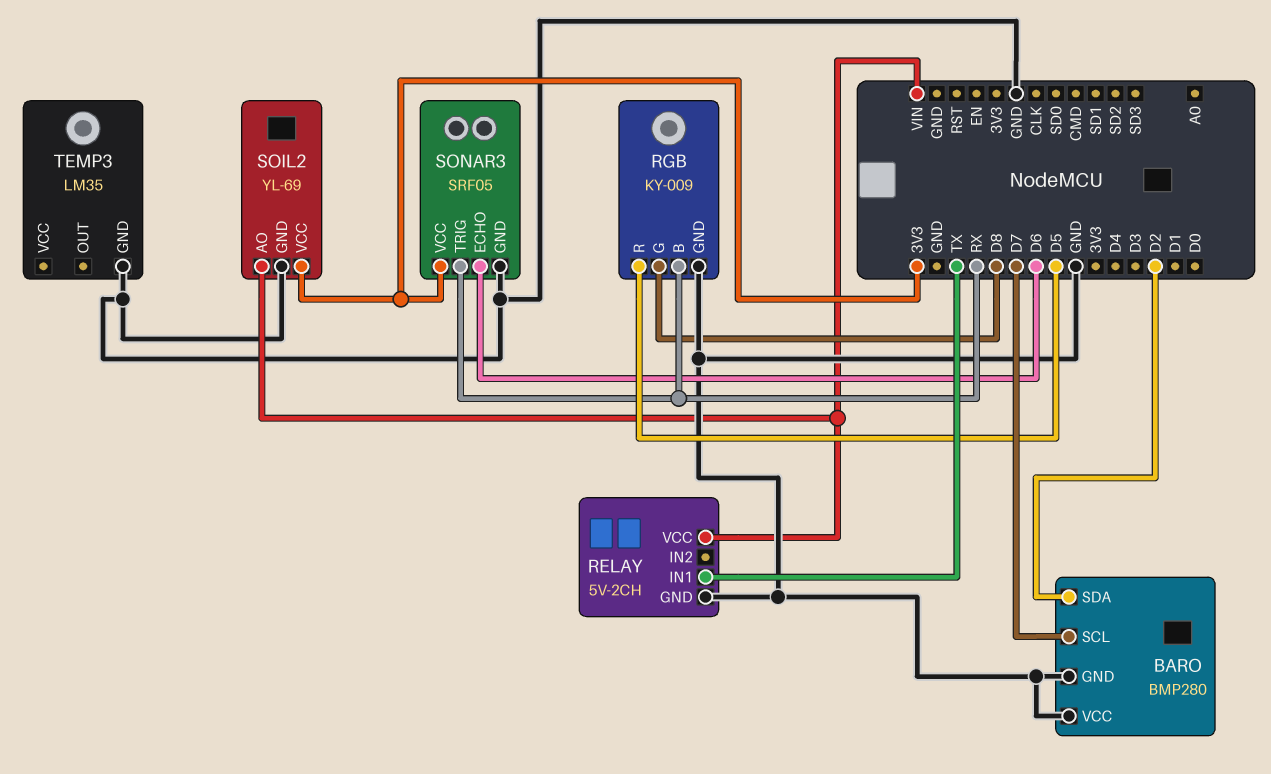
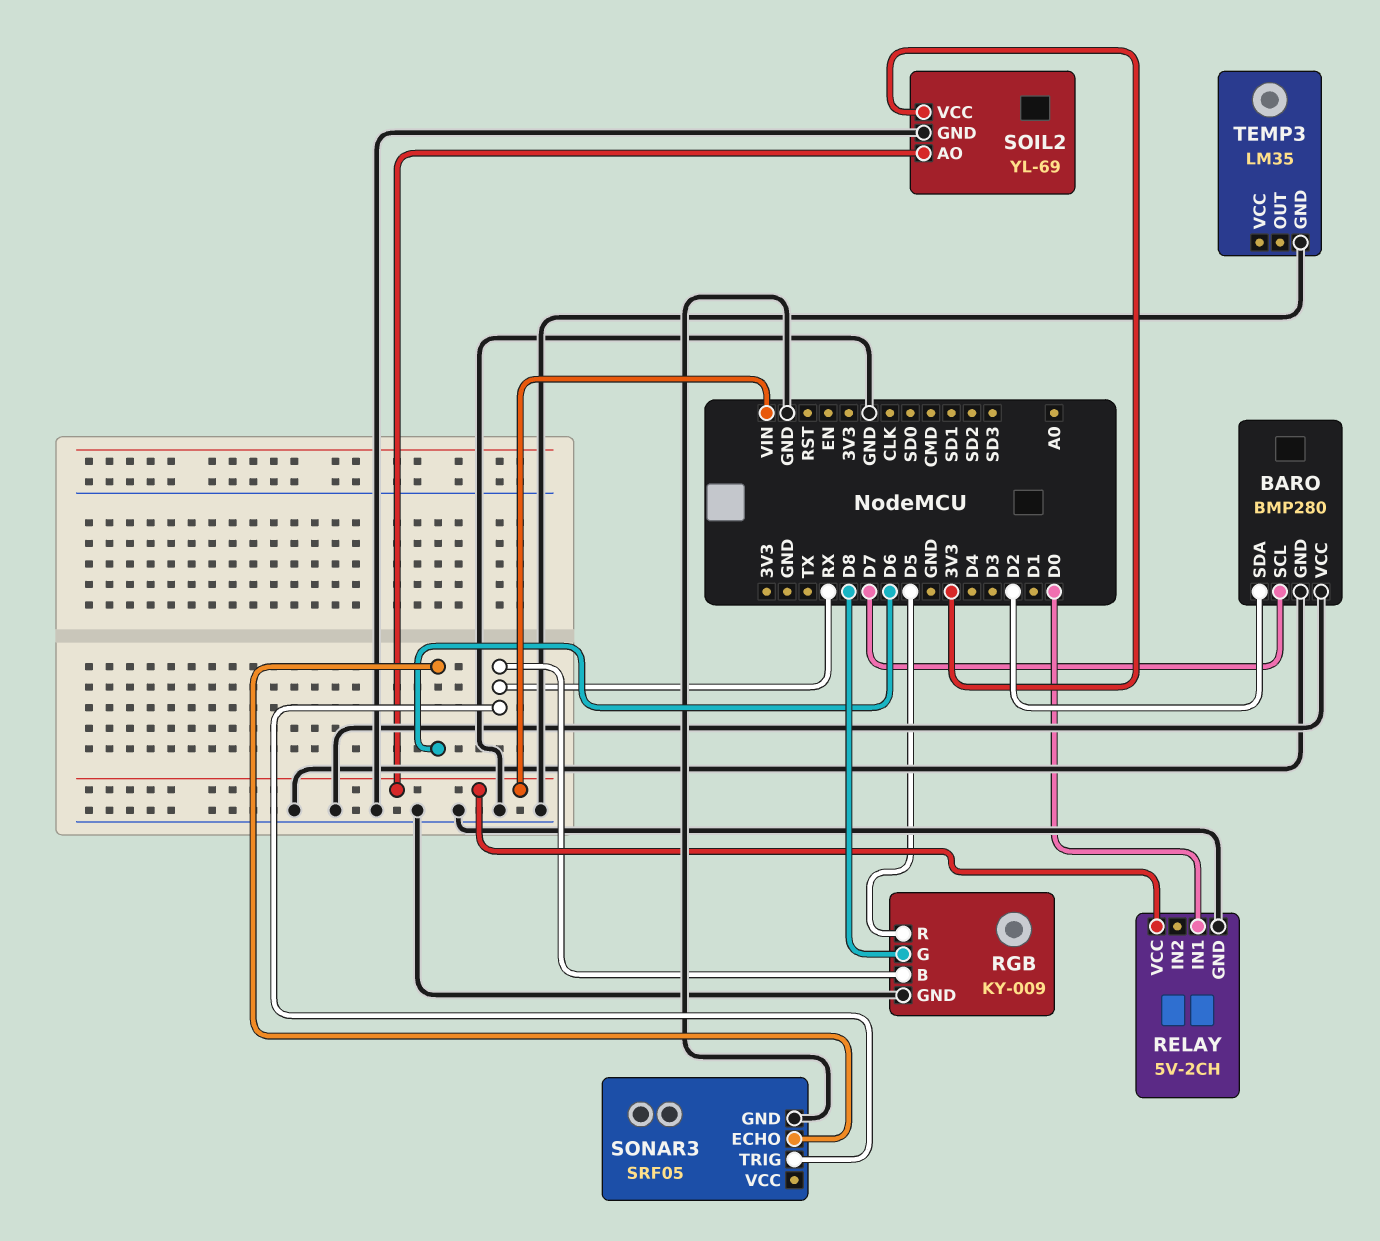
RELAY pin IN1: TX -> D0
SONAR3 pin VCC: 3V3 -> none

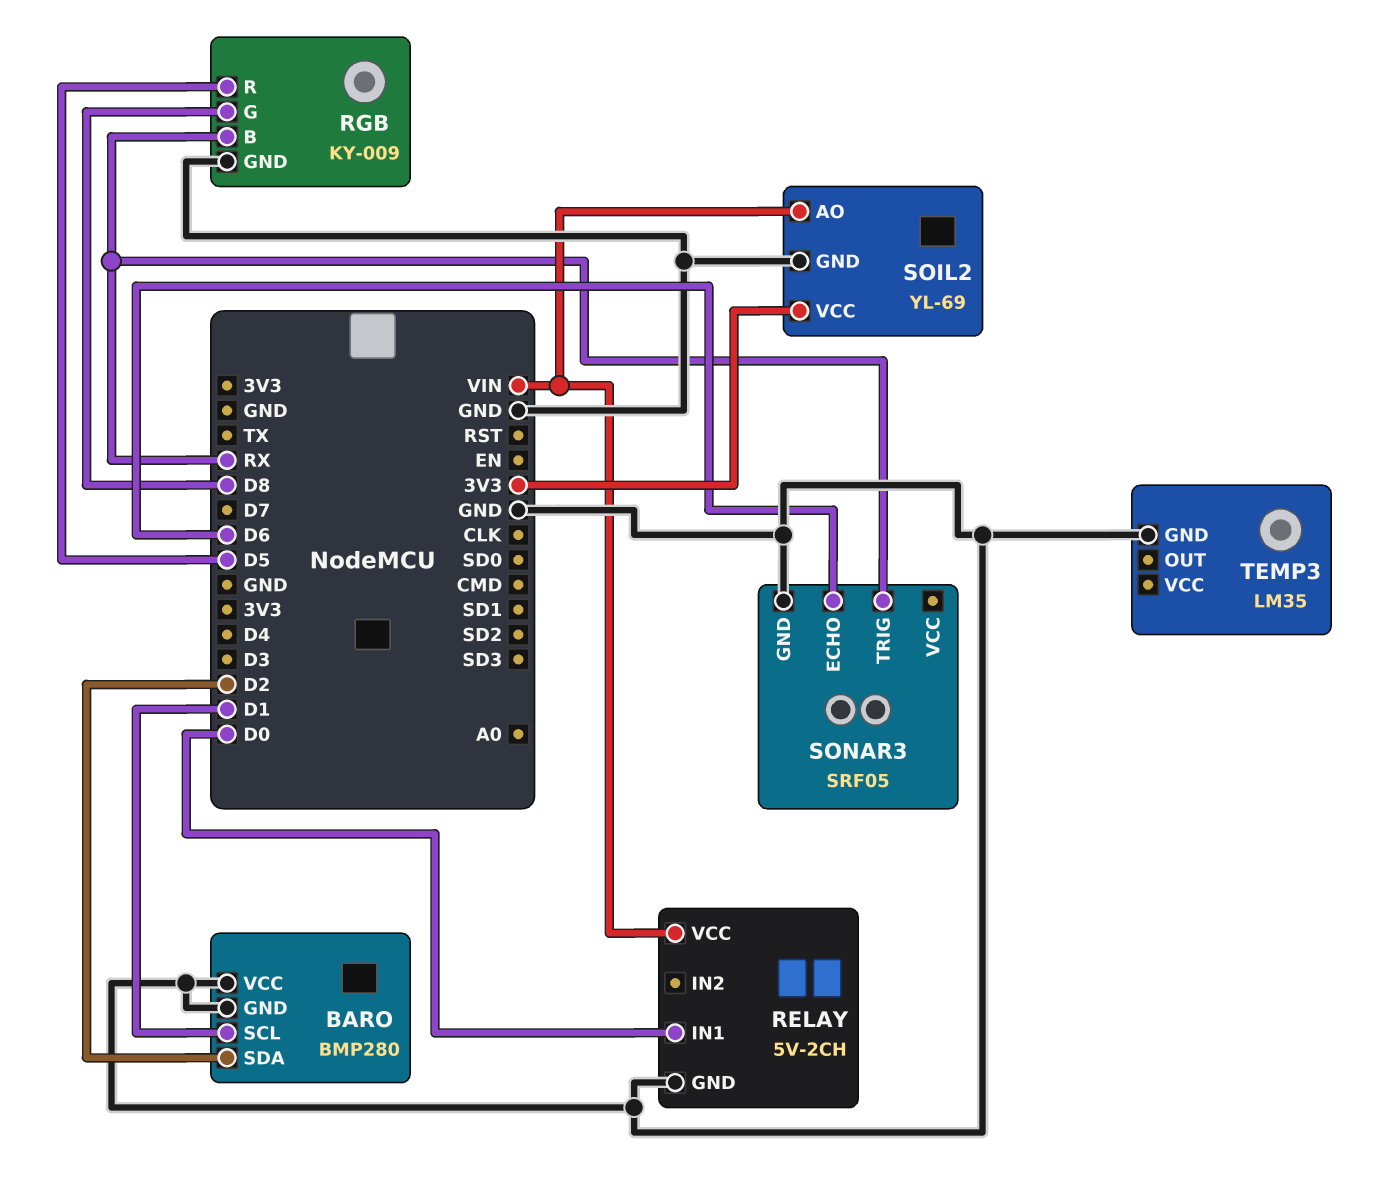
BARO pin SCL: D7 -> D1

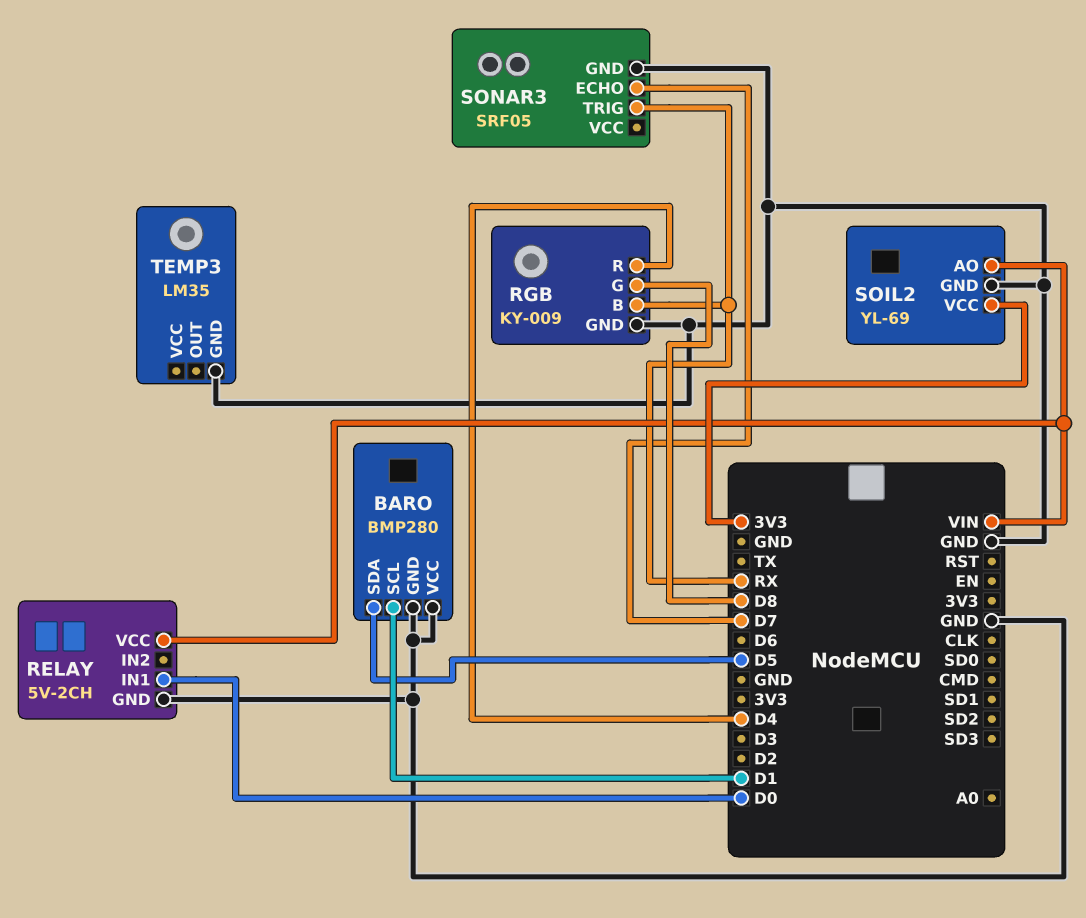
BARO pin SDA: D2 -> D5
RGB pin R: D5 -> D4
SONAR3 pin ECHO: D6 -> D7

